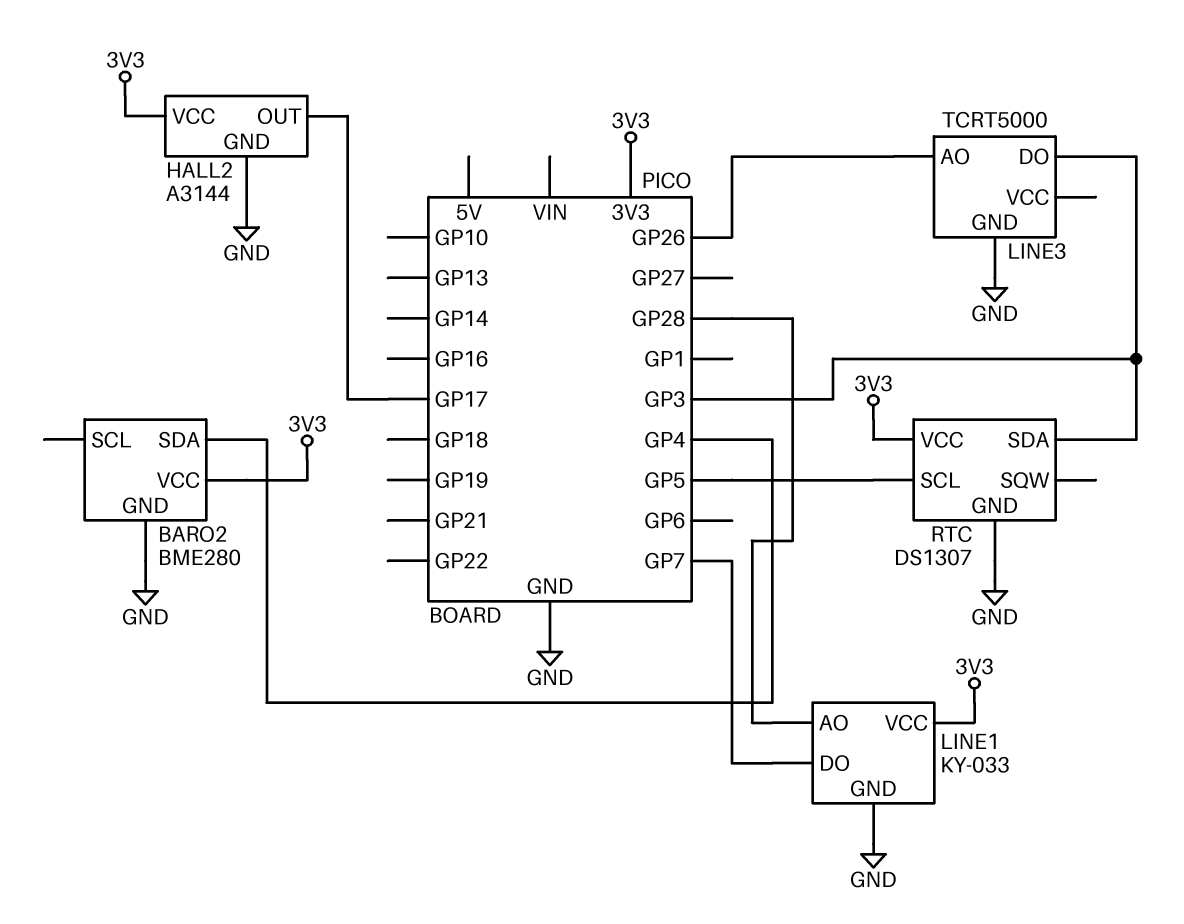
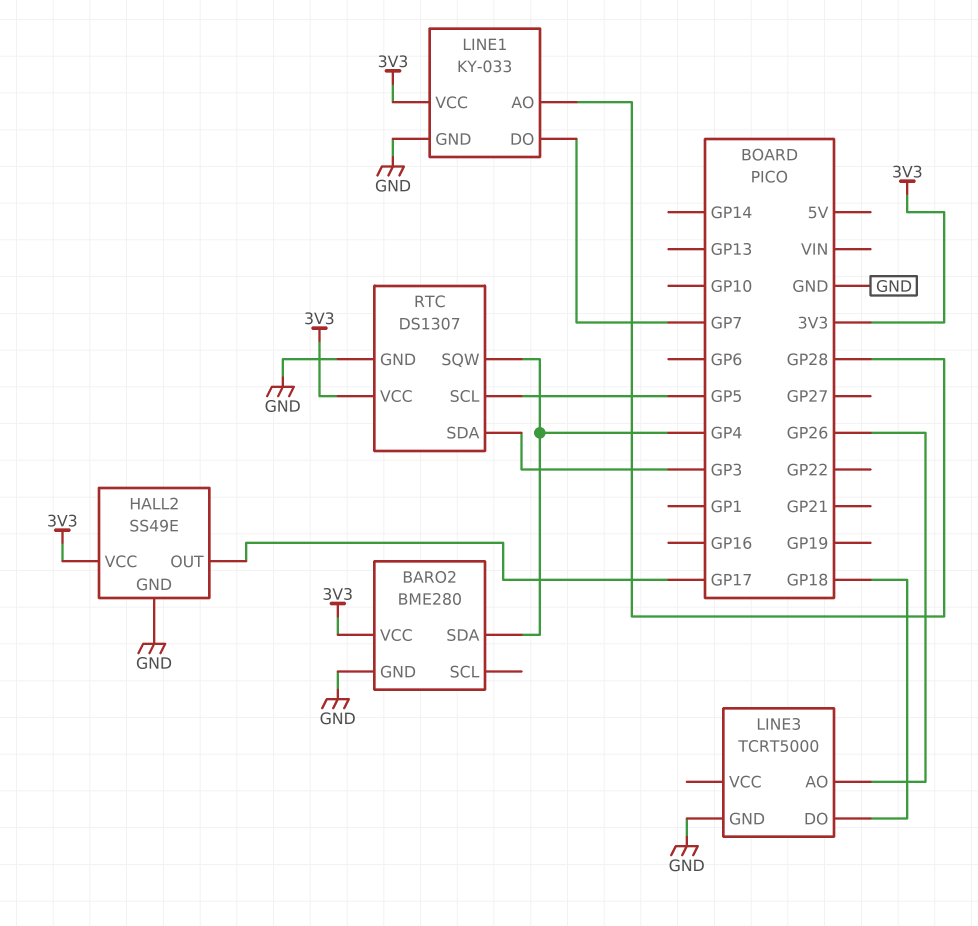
HALL2: A3144 -> SS49E
LINE3 pin DO: GP3 -> GP18
RTC pin SQW: none -> GP4

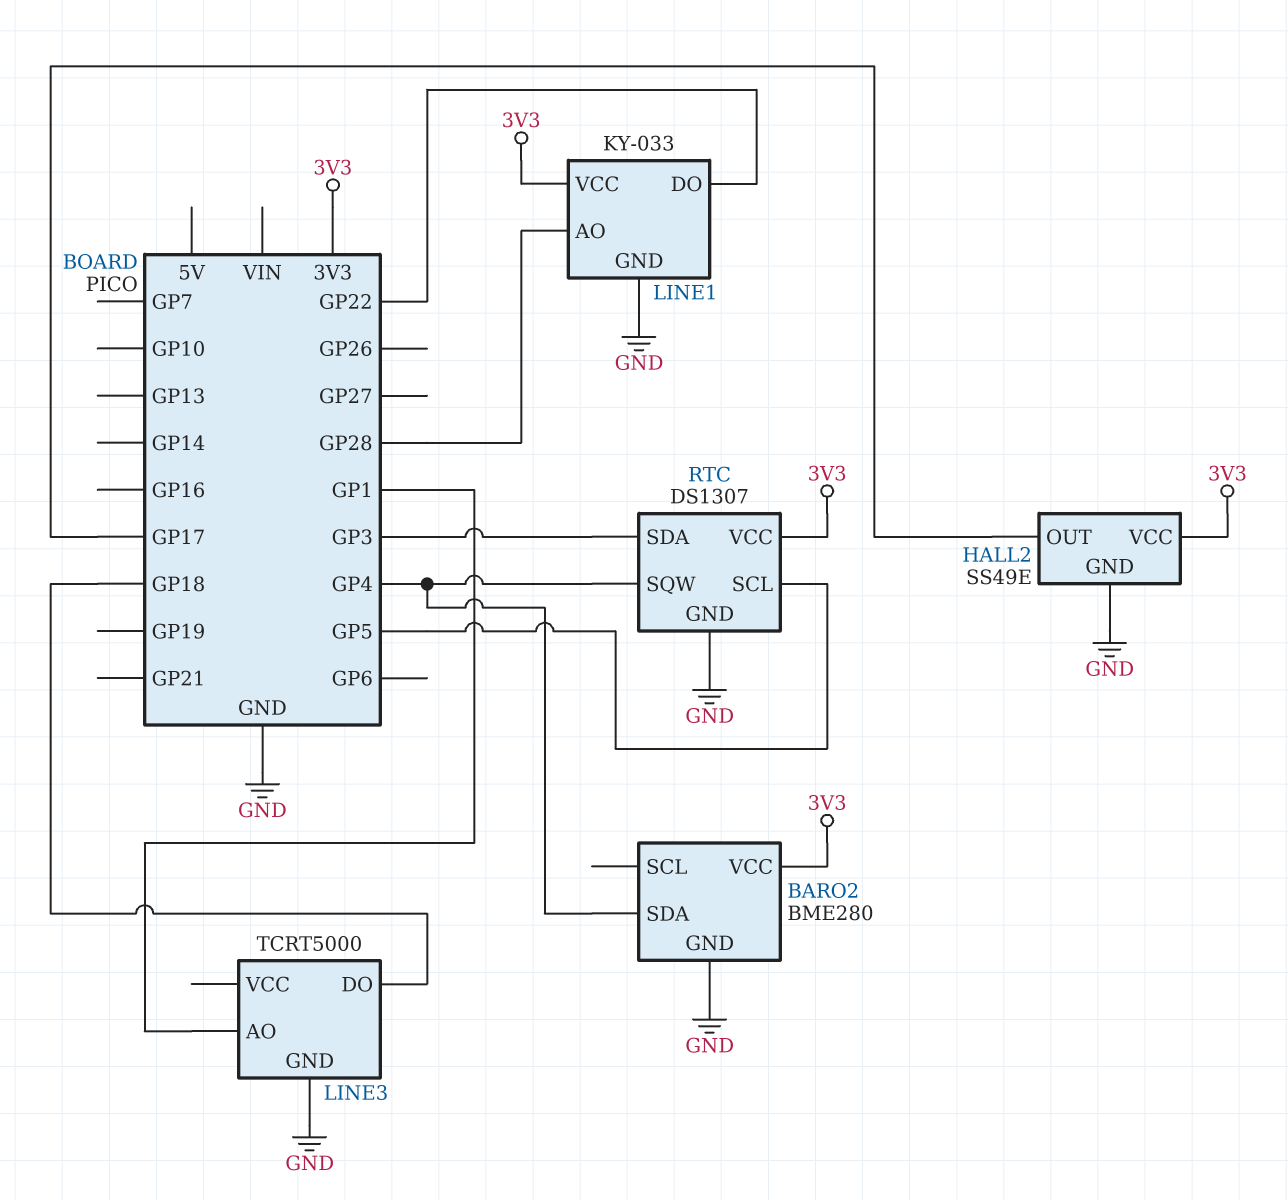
LINE1 pin DO: GP7 -> GP22
LINE3 pin AO: GP26 -> GP1

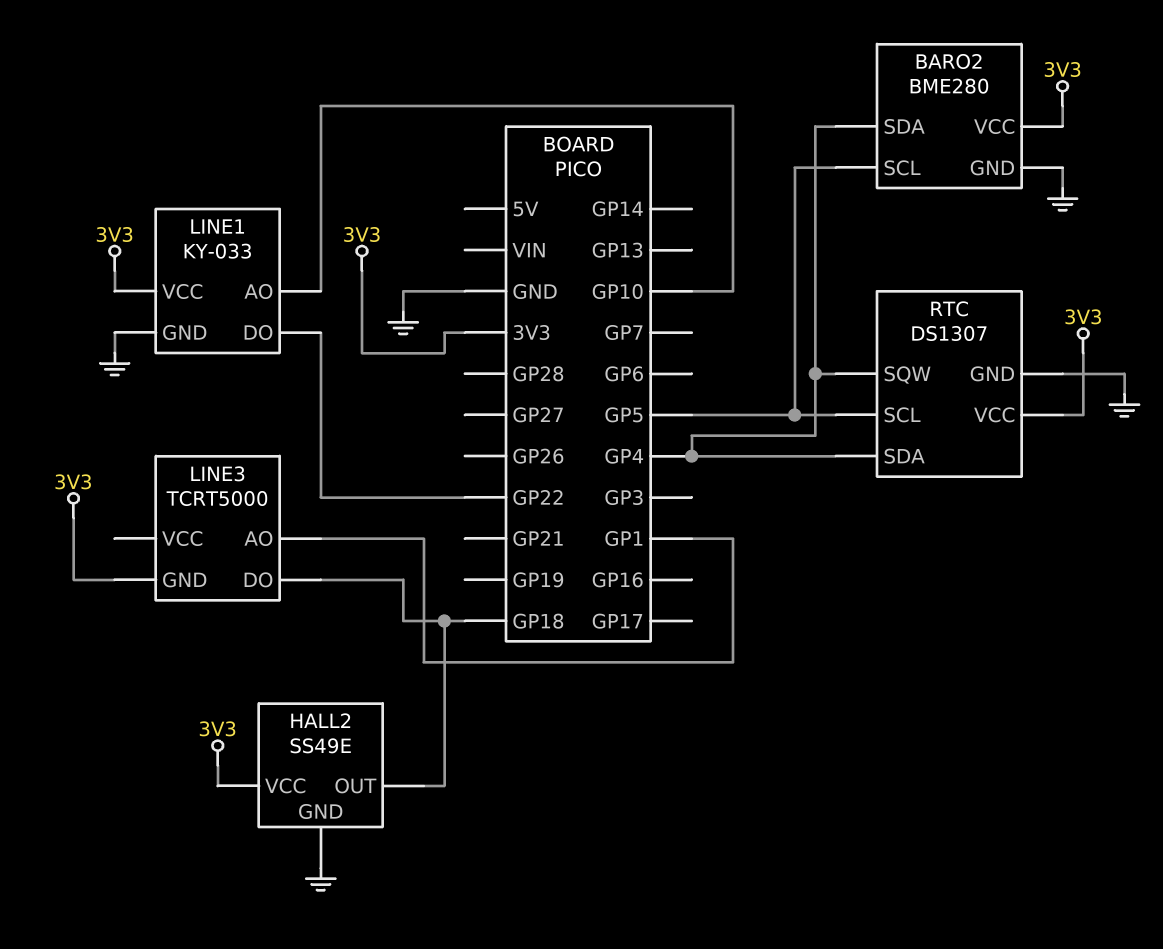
BARO2 pin SCL: none -> GP5
HALL2 pin OUT: GP17 -> GP18
LINE1 pin AO: GP28 -> GP10
LINE3 pin GND: GND -> 3V3
RTC pin SDA: GP3 -> GP4

